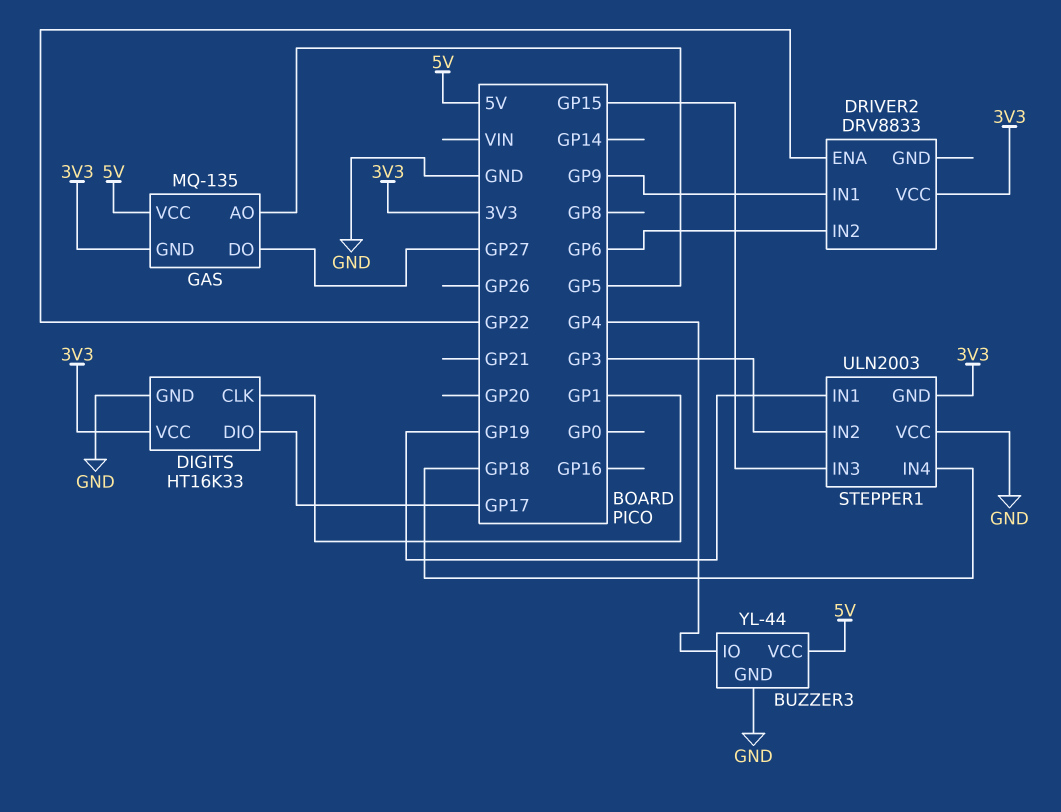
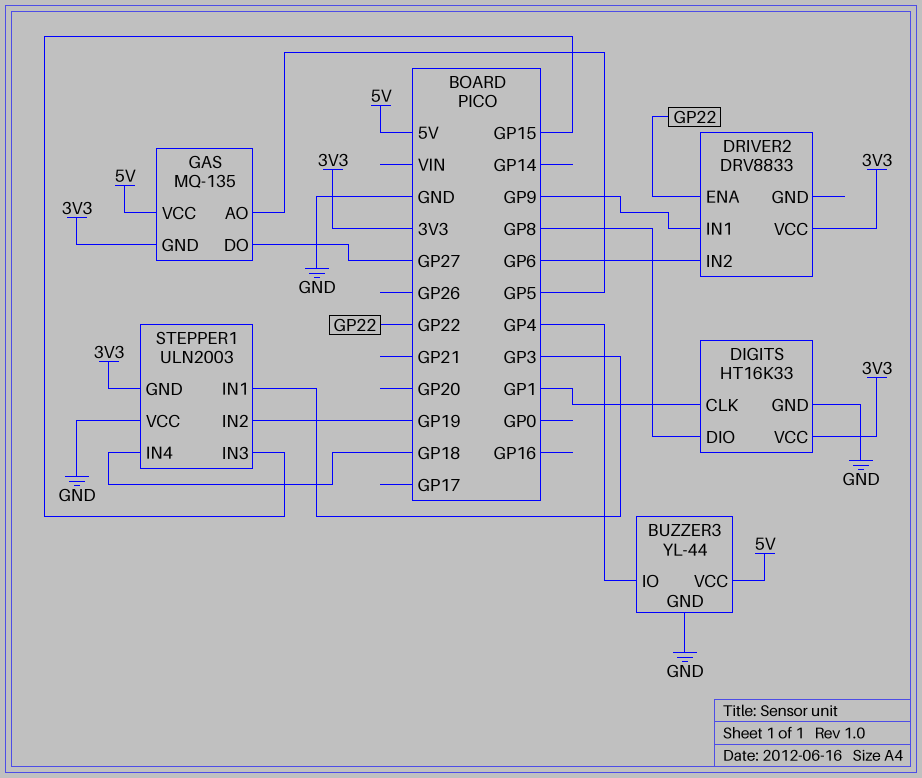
DIGITS pin DIO: GP17 -> GP8
STEPPER1 pin IN1: GP19 -> GP3
STEPPER1 pin IN2: GP3 -> GP19

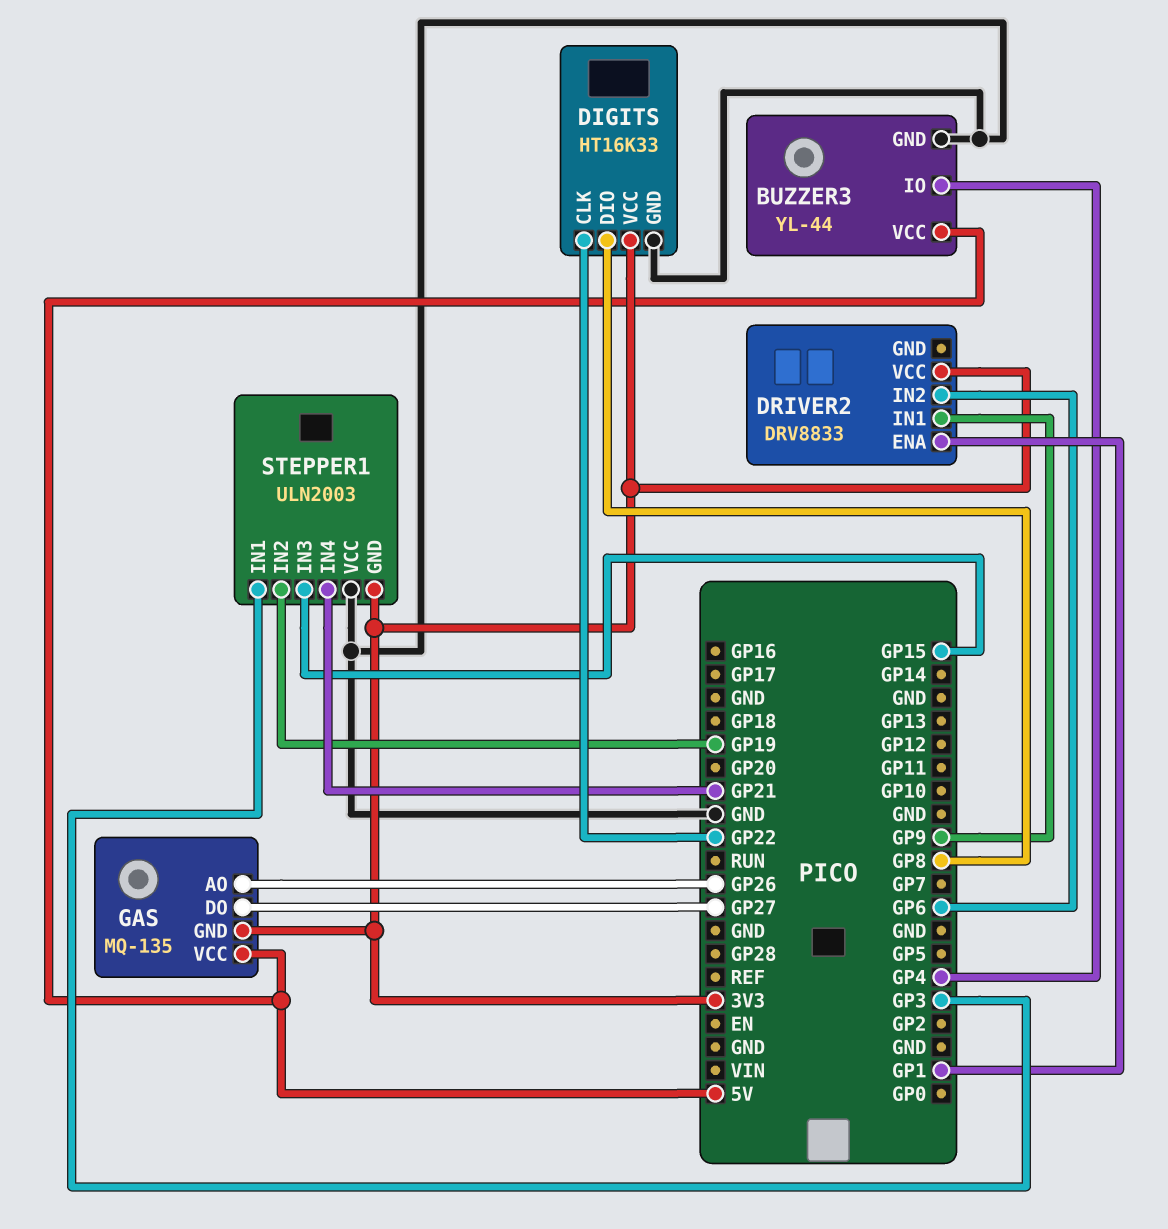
DIGITS pin CLK: GP1 -> GP22
DRIVER2 pin ENA: GP22 -> GP1
GAS pin AO: GP5 -> GP26
STEPPER1 pin IN4: GP18 -> GP21

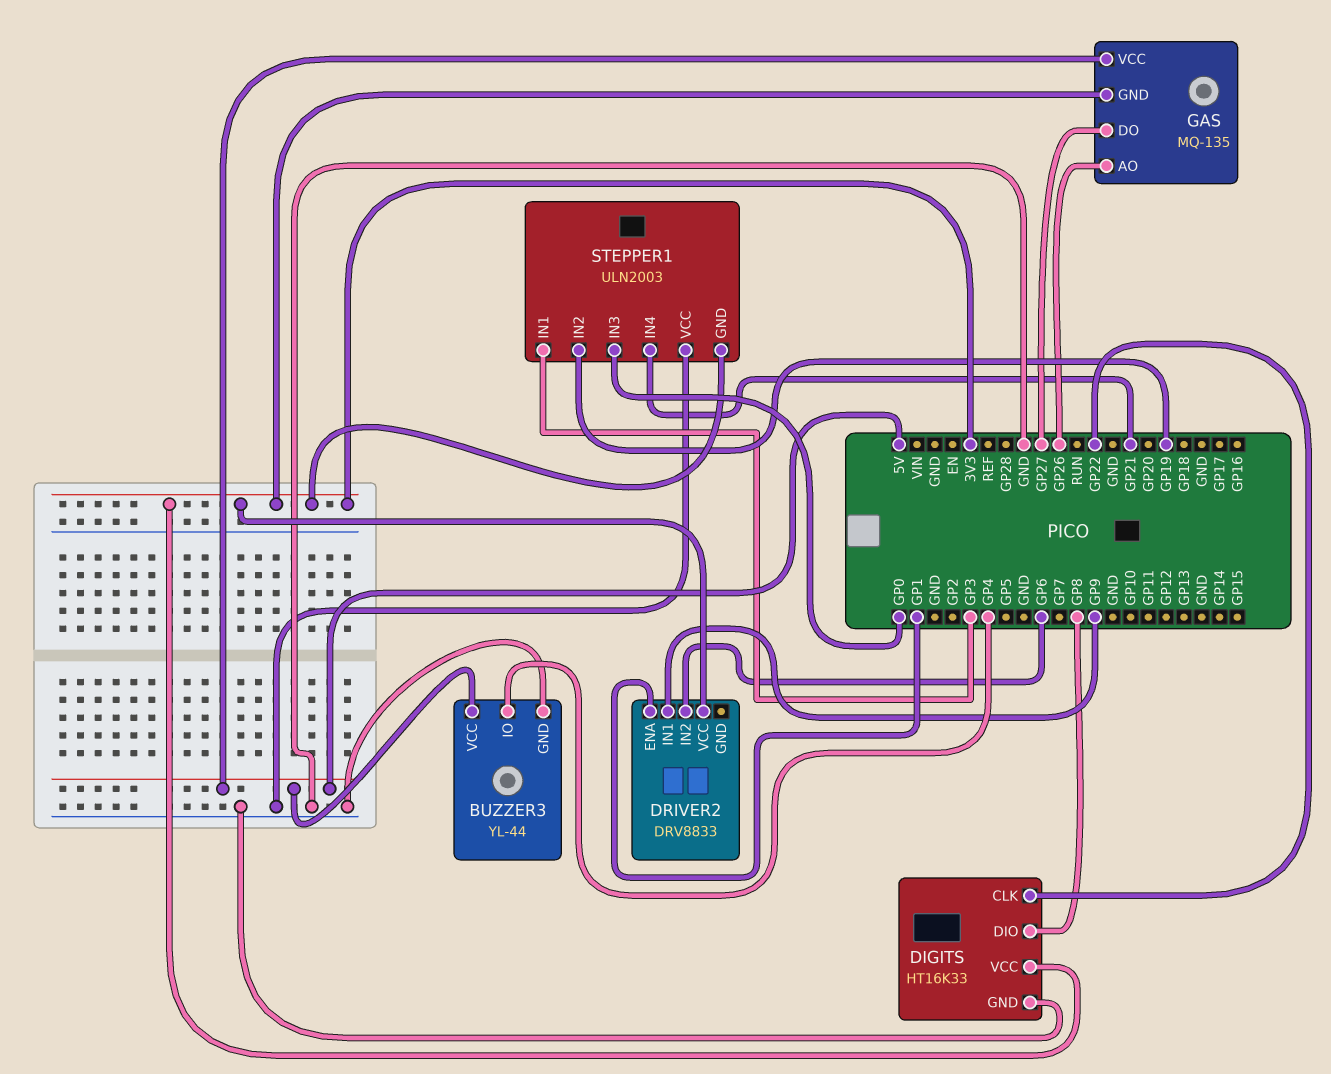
STEPPER1 pin IN3: GP15 -> GP0

